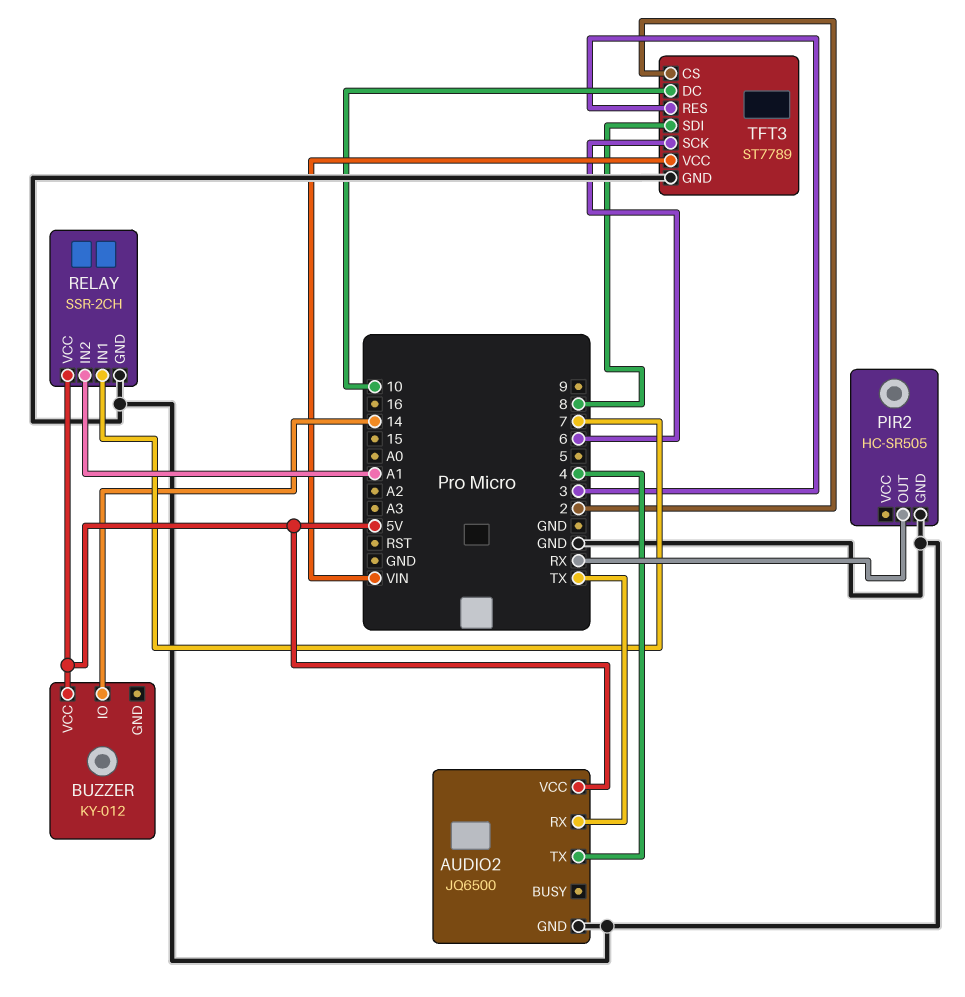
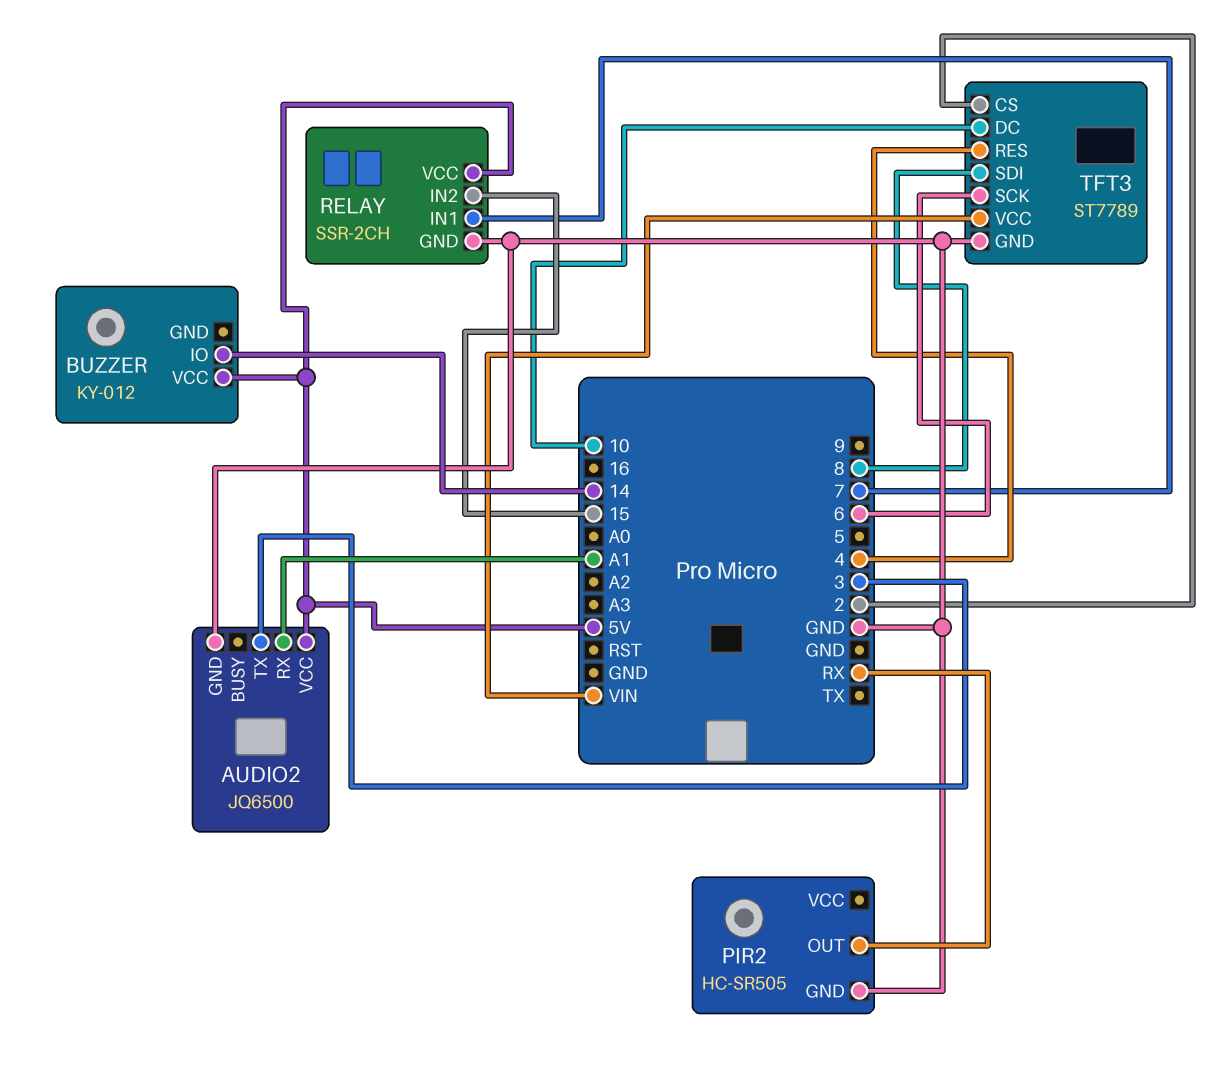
AUDIO2 pin RX: TX -> A1
AUDIO2 pin TX: 4 -> 3
RELAY pin IN2: A1 -> 15
TFT3 pin RES: 3 -> 4

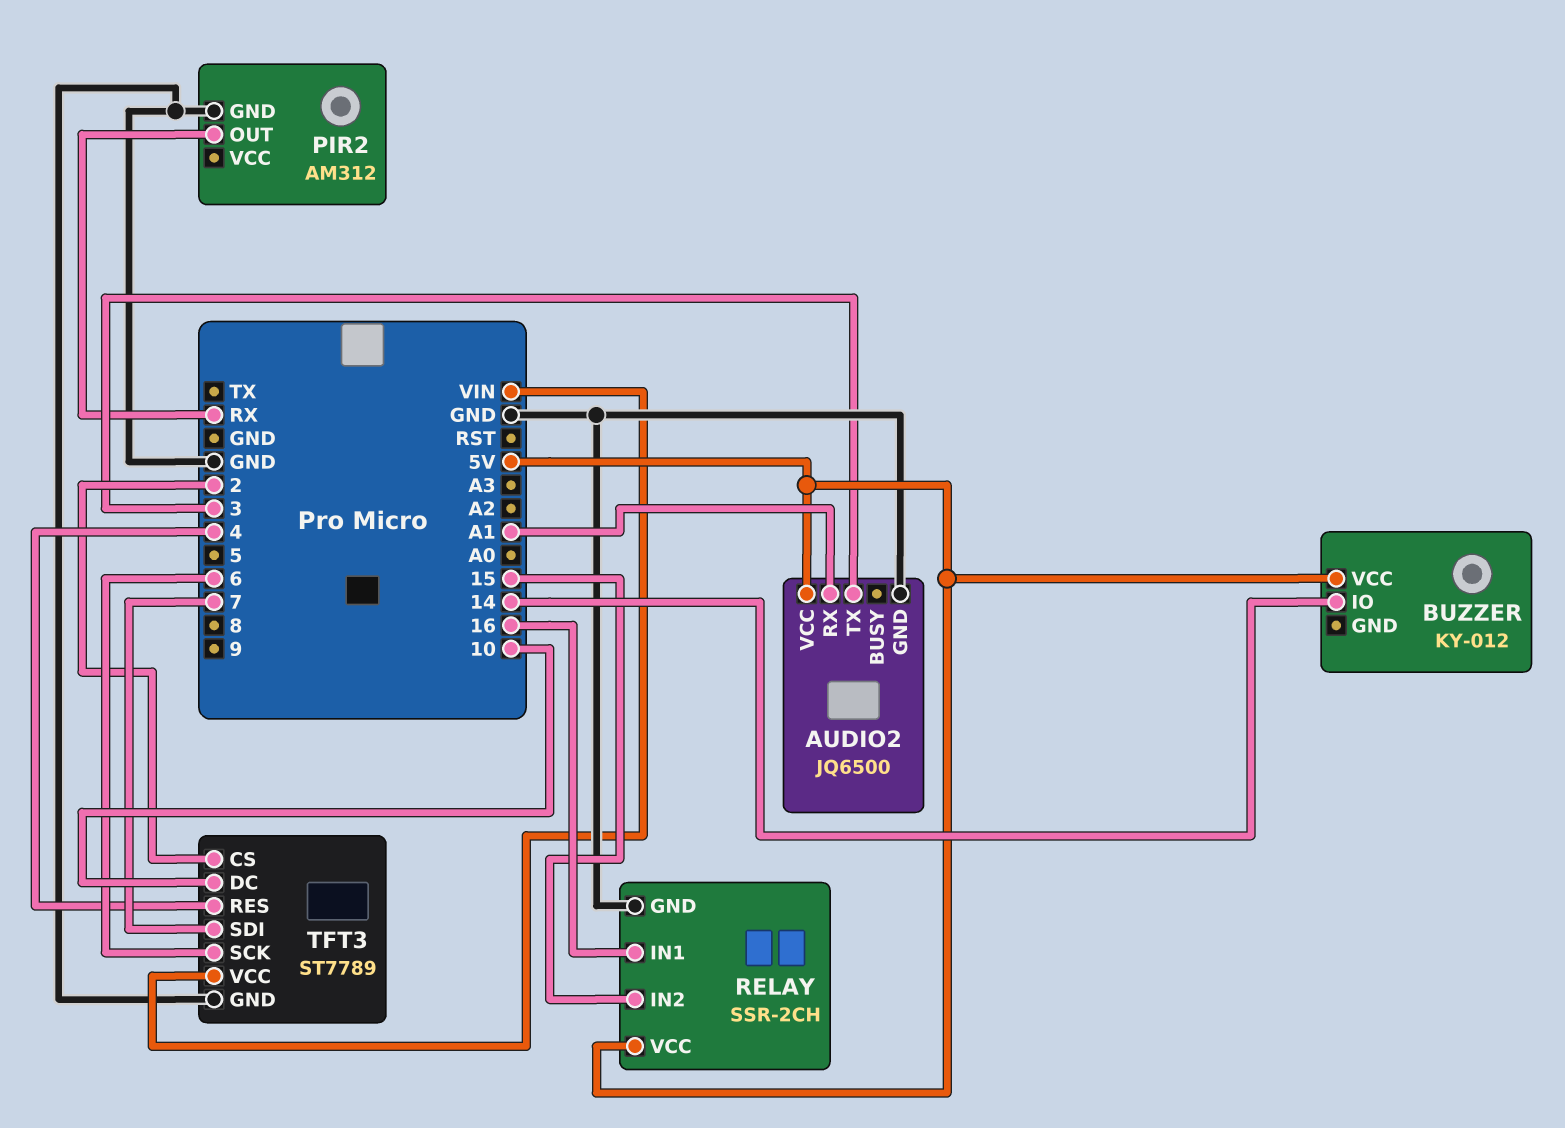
PIR2: HC-SR505 -> AM312
RELAY pin IN1: 7 -> 16
TFT3 pin SDI: 8 -> 7

